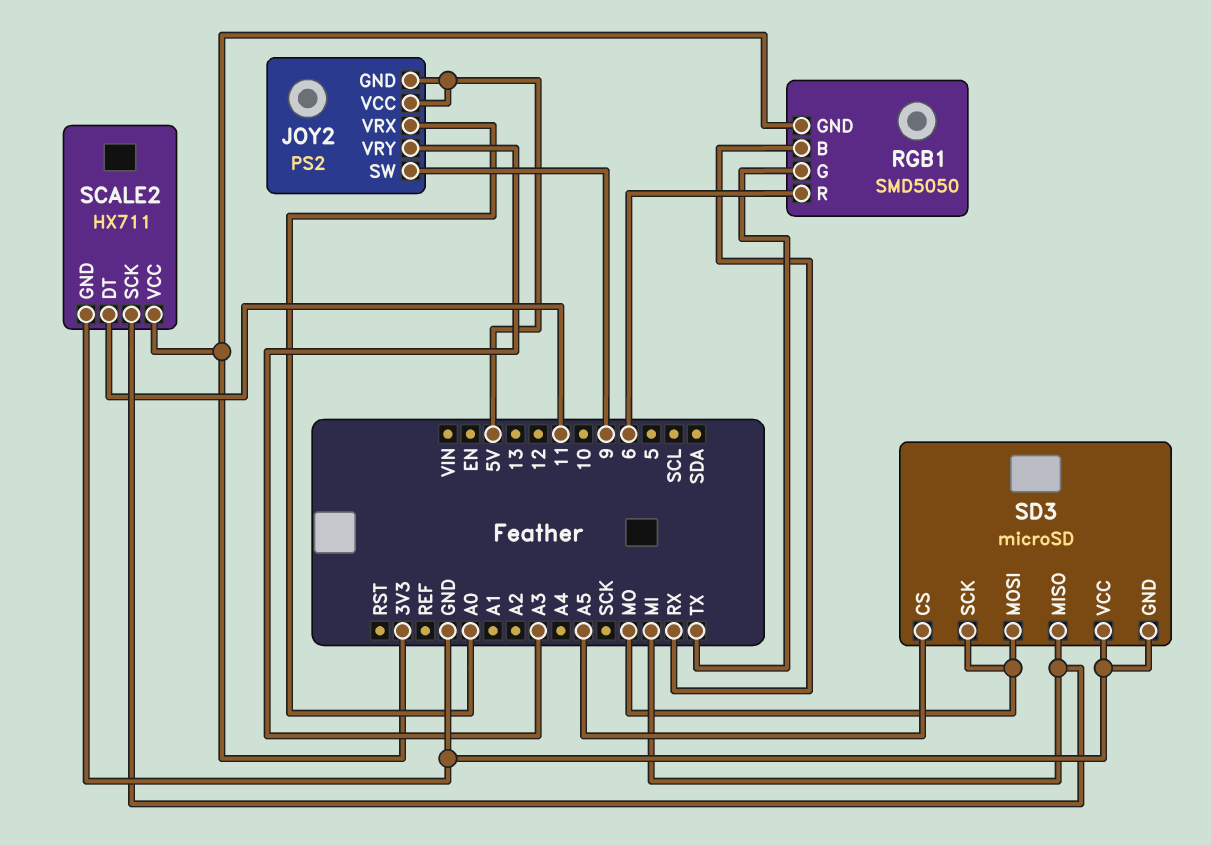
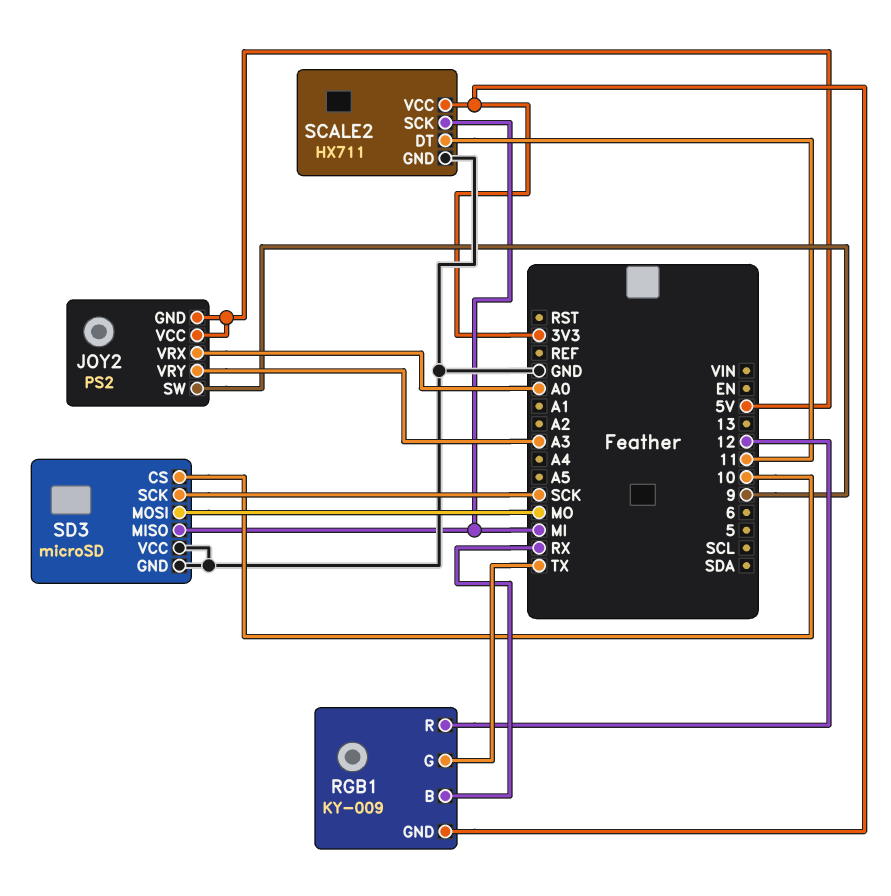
RGB1: SMD5050 -> KY-009
RGB1 pin R: 6 -> 12
SD3 pin CS: A5 -> 10
SD3 pin SCK: MO -> SCK

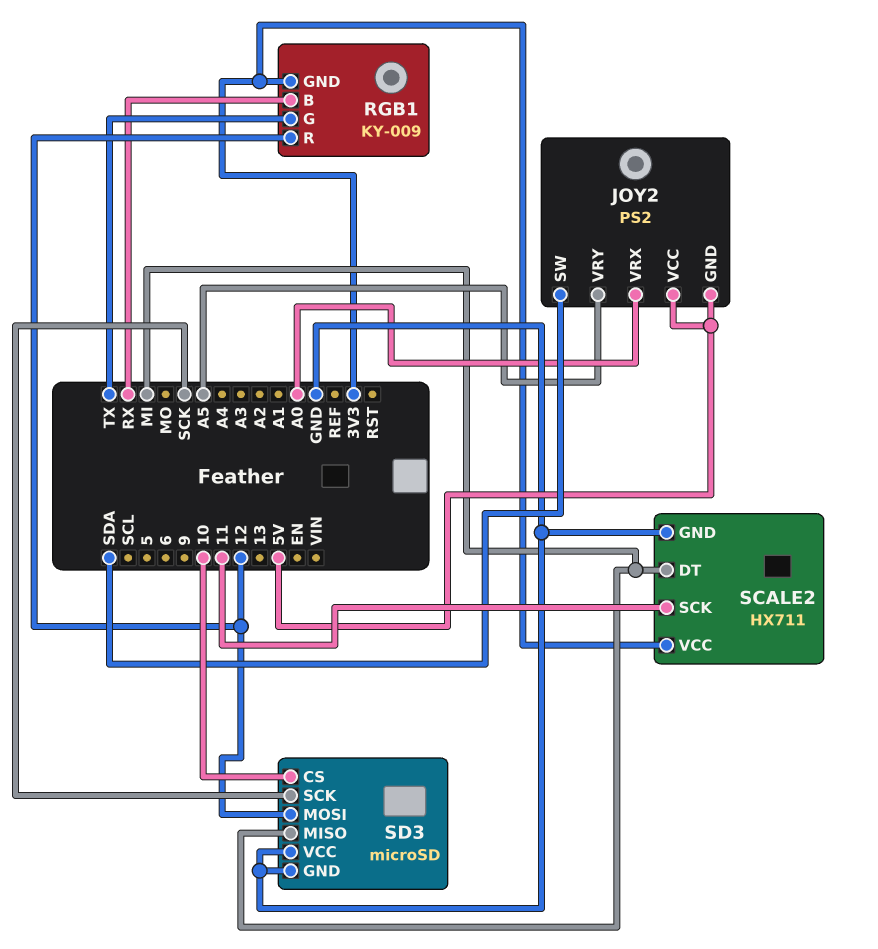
JOY2 pin SW: 9 -> SDA
JOY2 pin VRY: A3 -> A5
SCALE2 pin DT: 11 -> MI
SCALE2 pin SCK: MI -> 11
SD3 pin MOSI: MO -> 12

